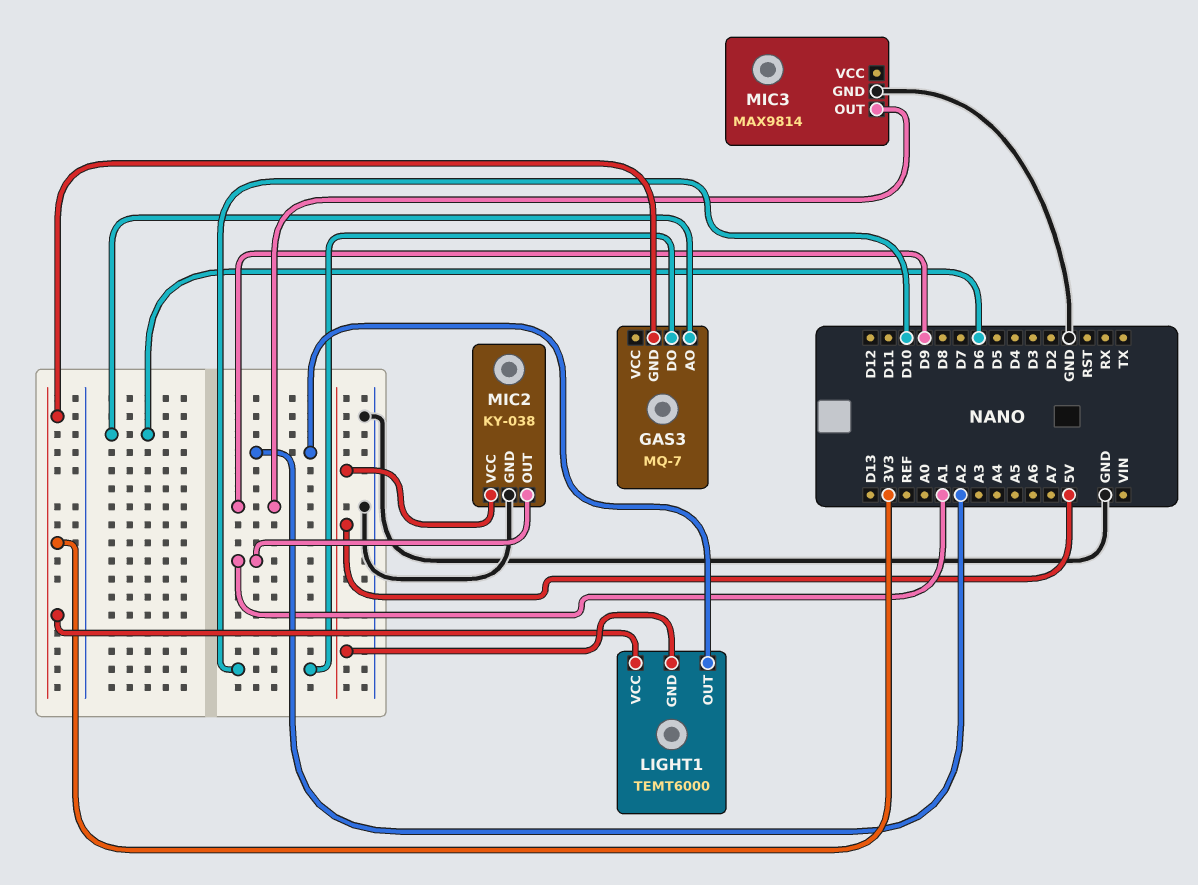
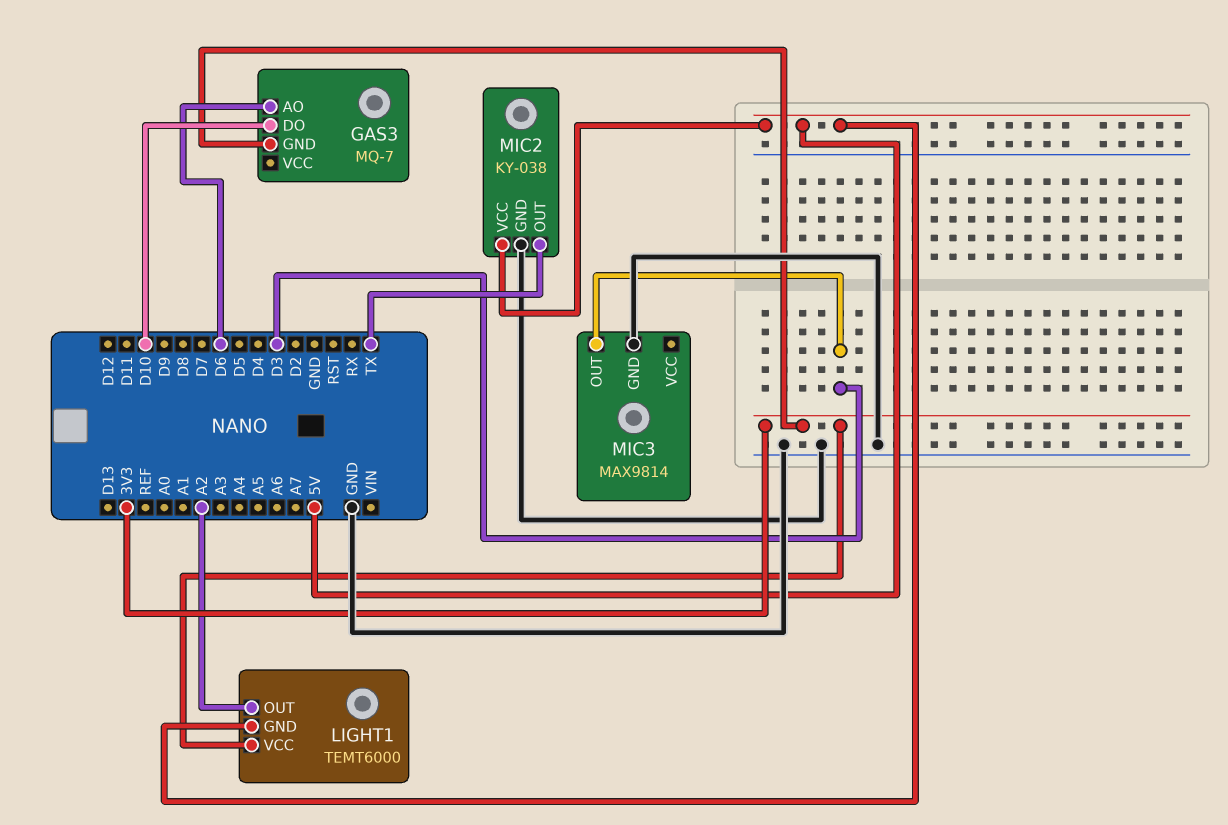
MIC2 pin OUT: A1 -> TX
MIC3 pin OUT: D9 -> D3

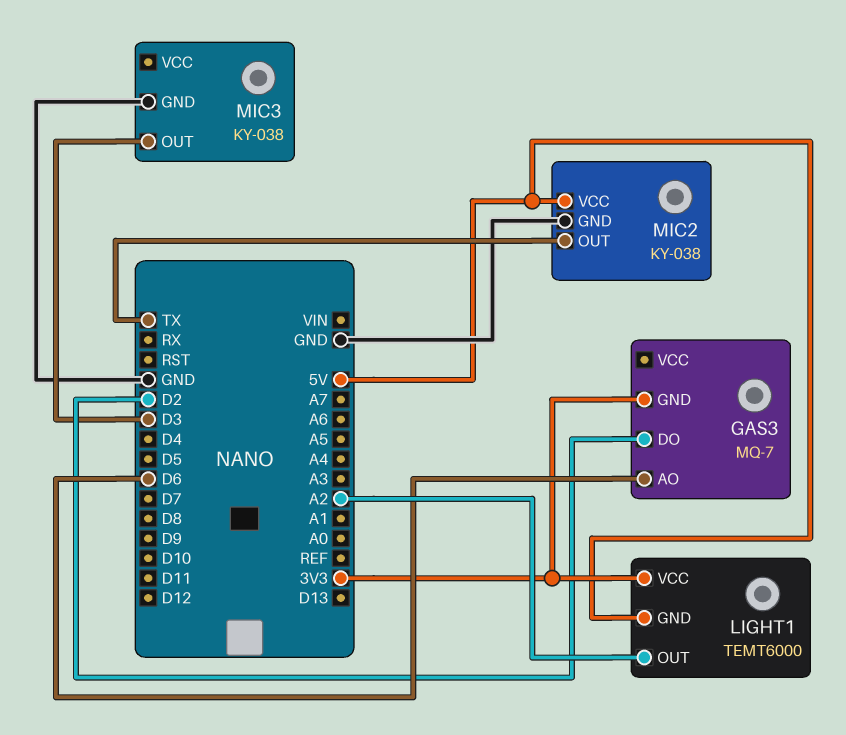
GAS3 pin DO: D10 -> D2
MIC3: MAX9814 -> KY-038

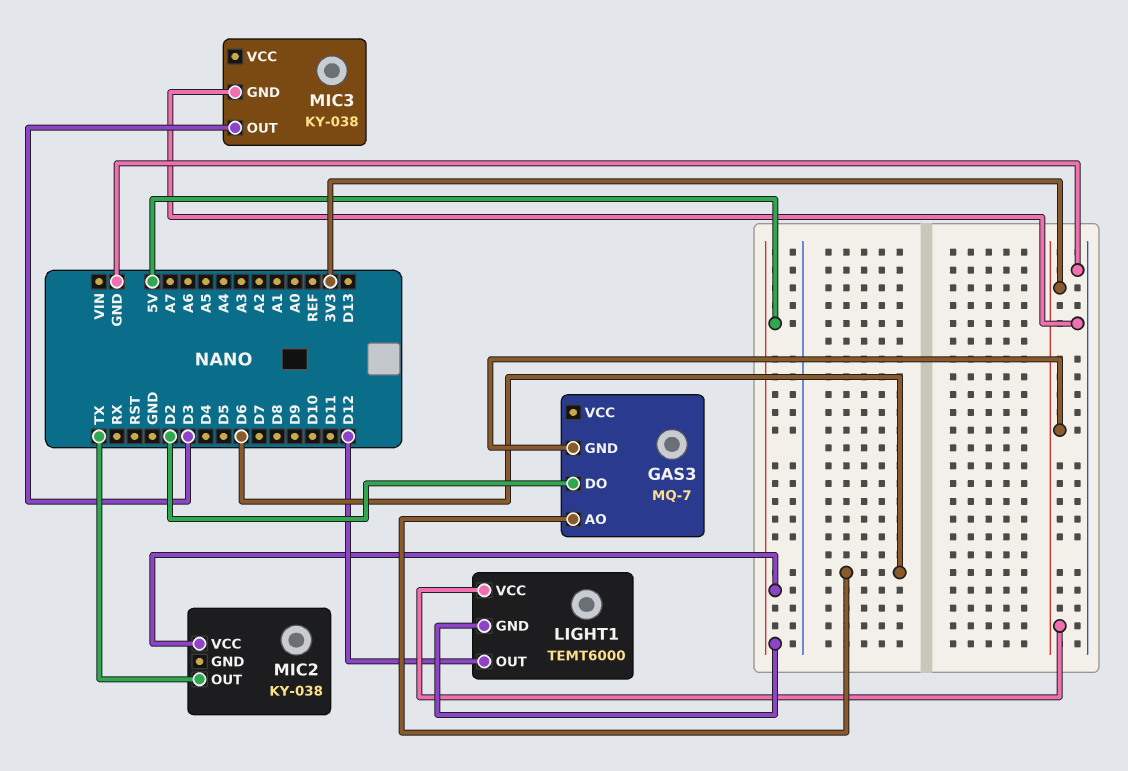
LIGHT1 pin OUT: A2 -> D12
MIC2 pin GND: GND -> none

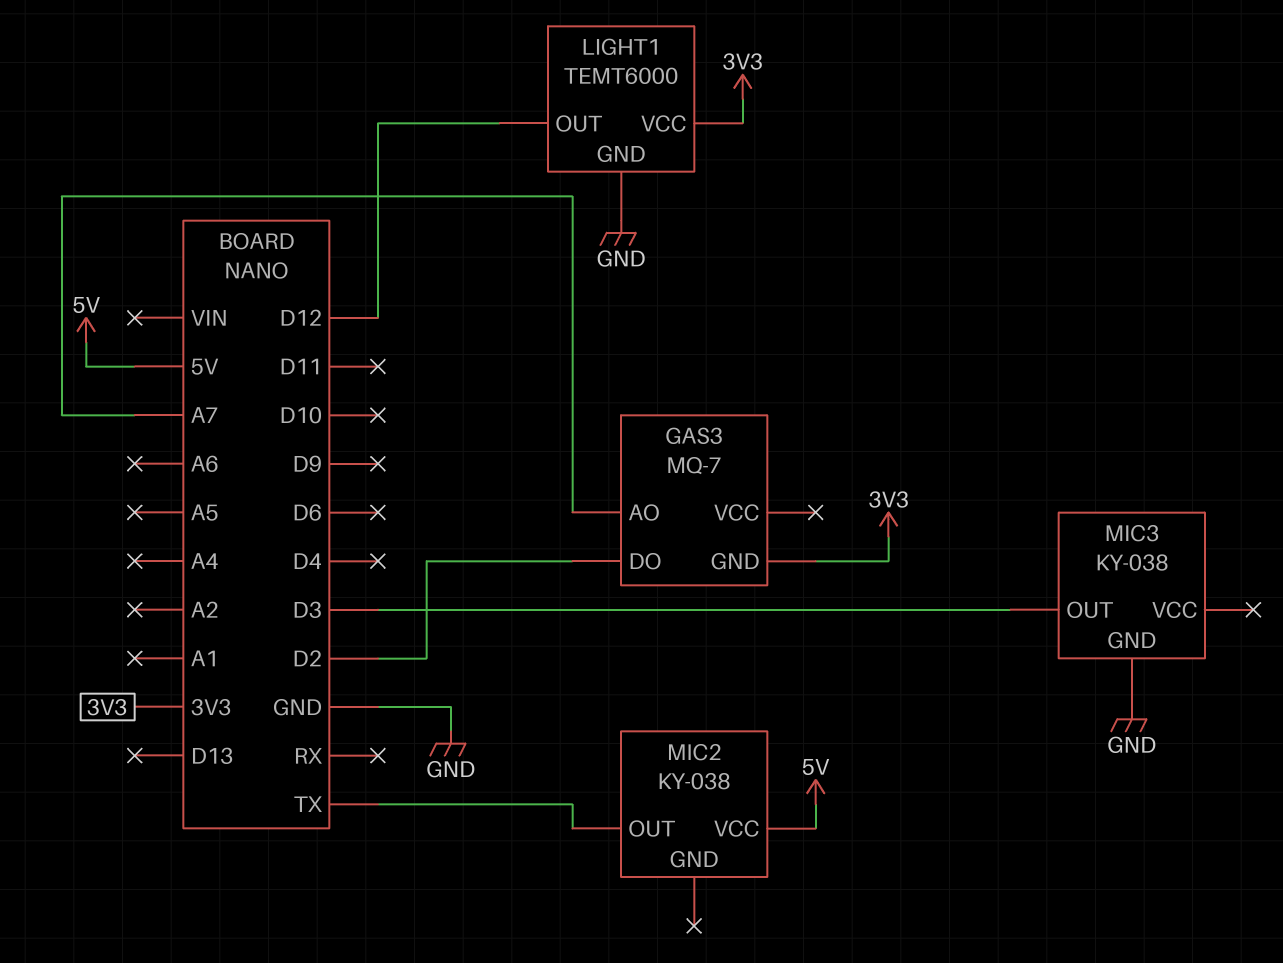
GAS3 pin AO: D6 -> A7
LIGHT1 pin GND: 5V -> GND

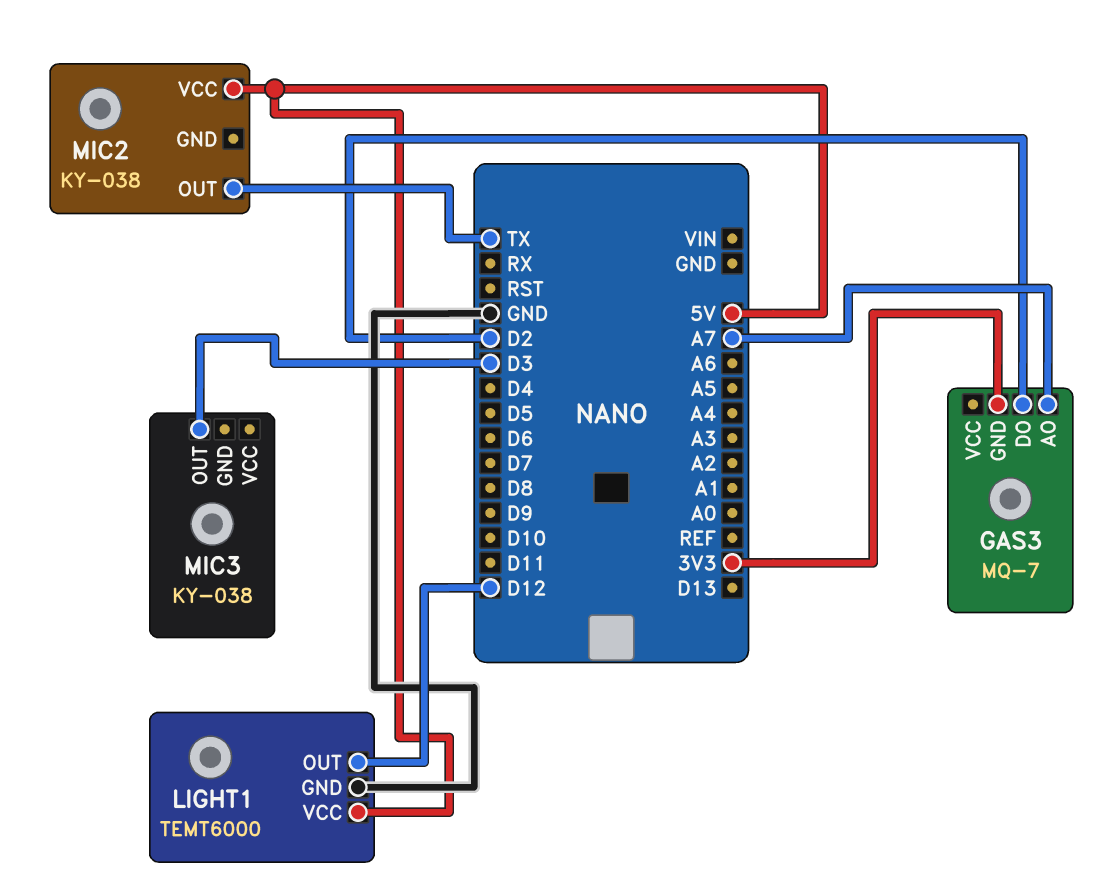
LIGHT1 pin VCC: 3V3 -> 5V
MIC3 pin GND: GND -> none

